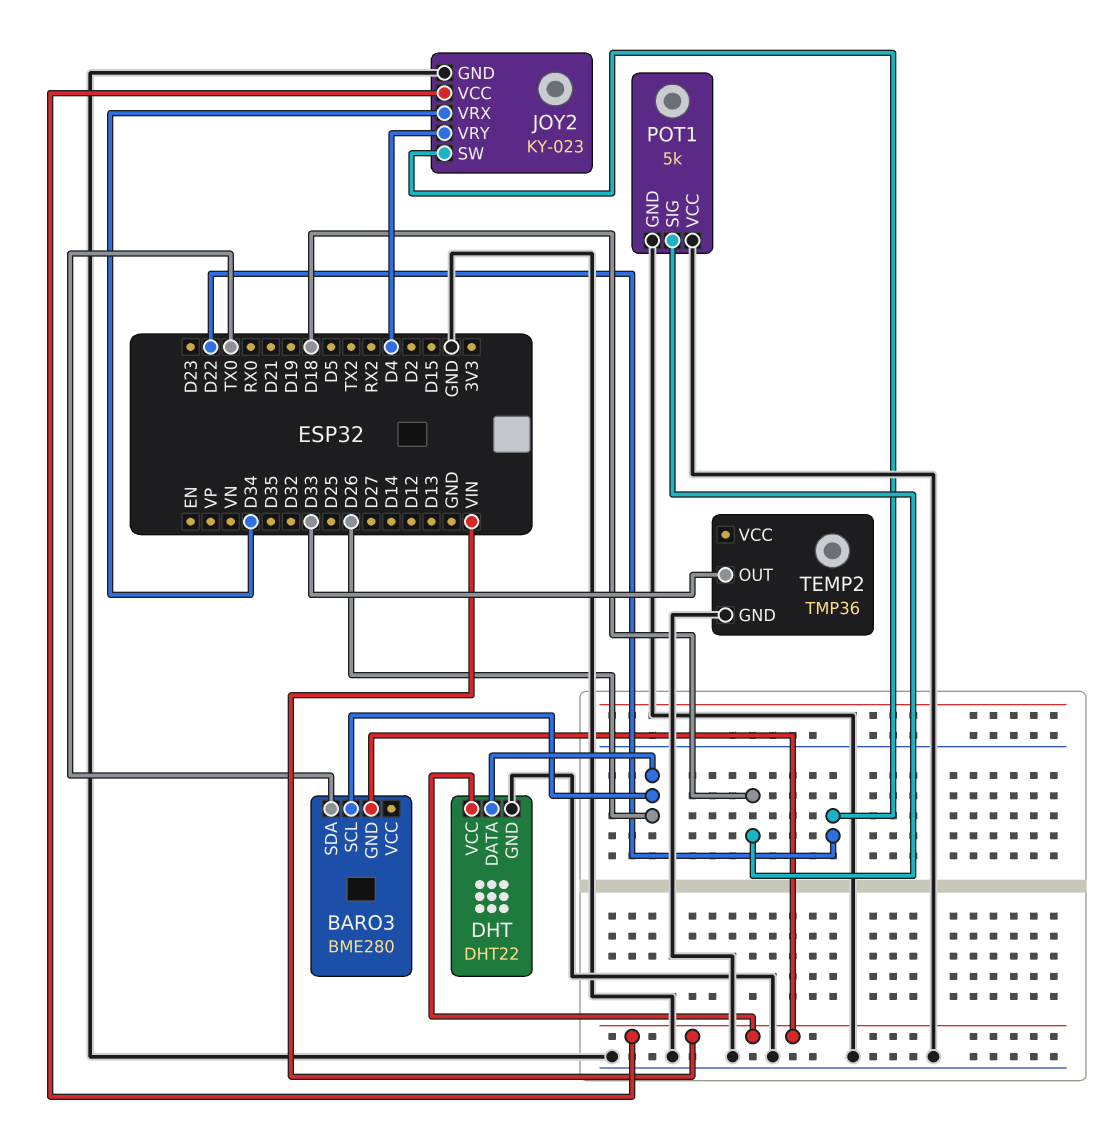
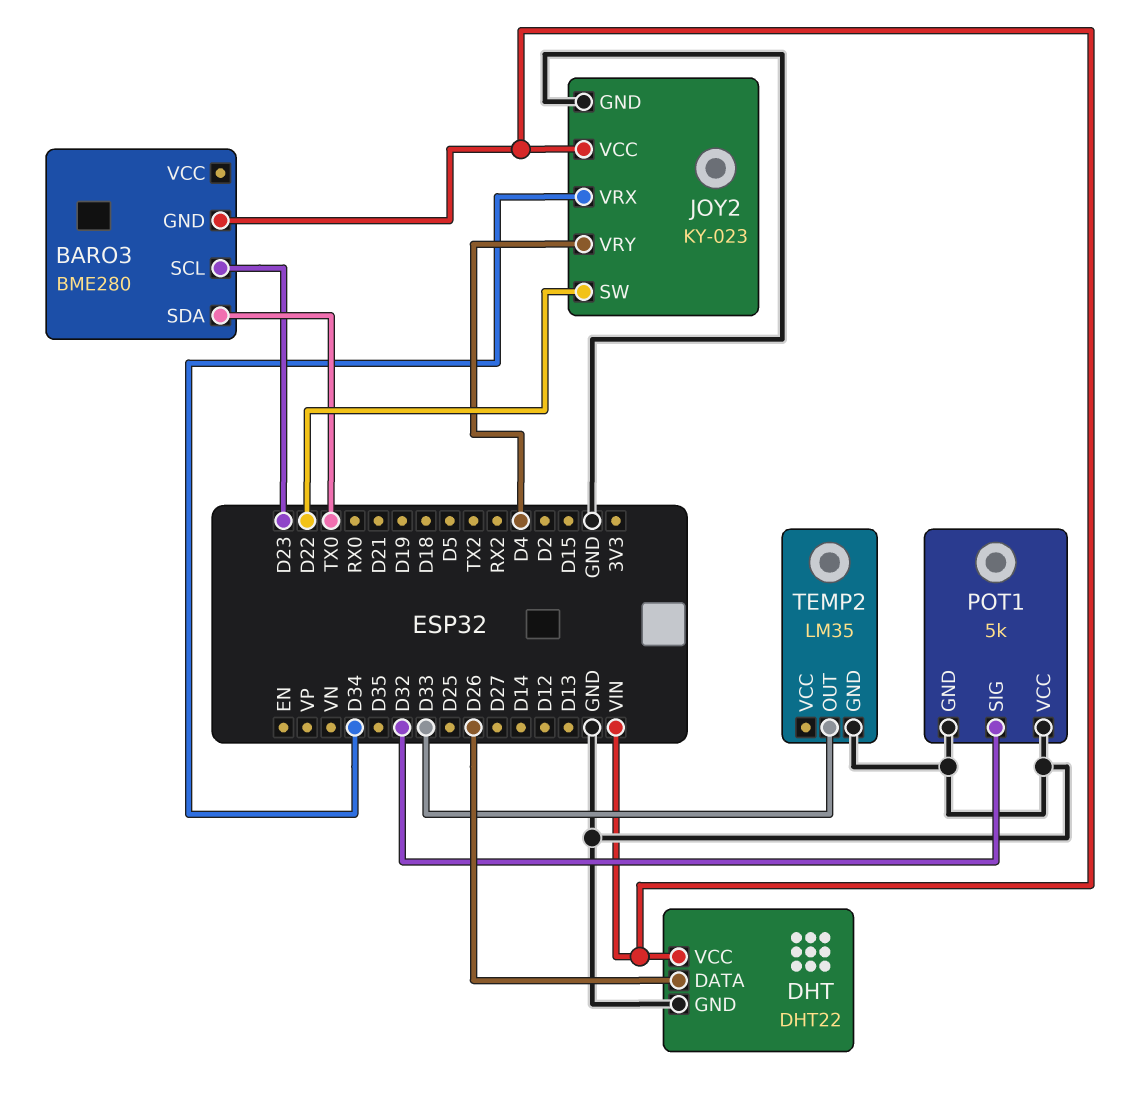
BARO3 pin SCL: D26 -> D23
POT1 pin SIG: D18 -> D32
TEMP2: TMP36 -> LM35

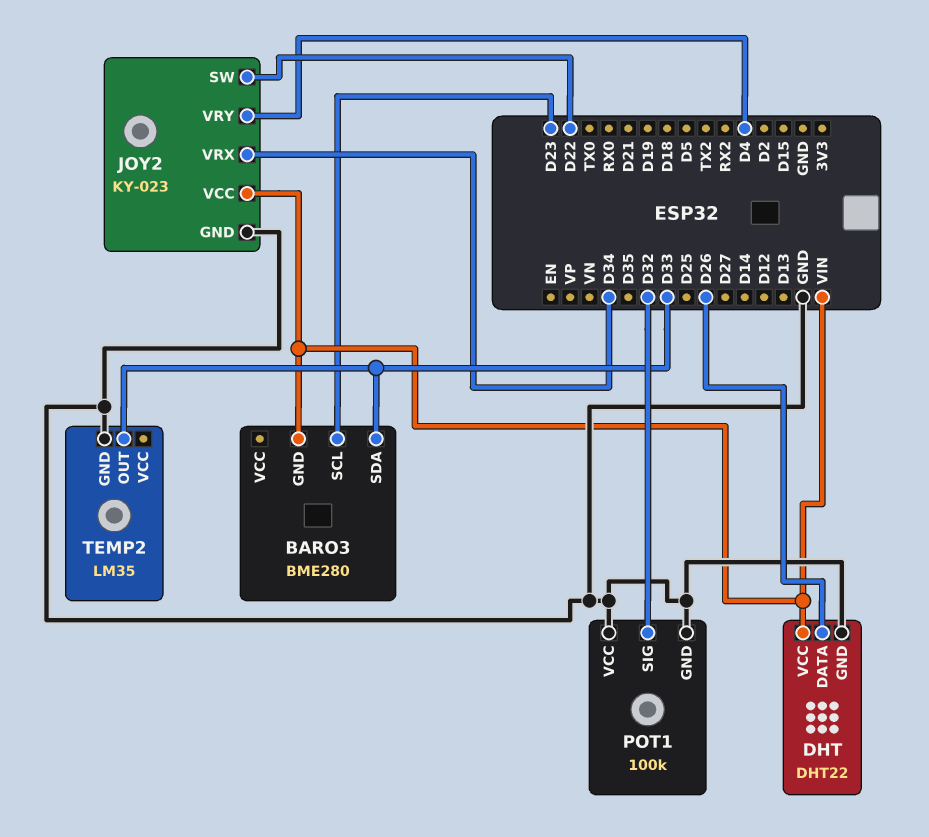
BARO3 pin SDA: TX0 -> D33
POT1: 5k -> 100k

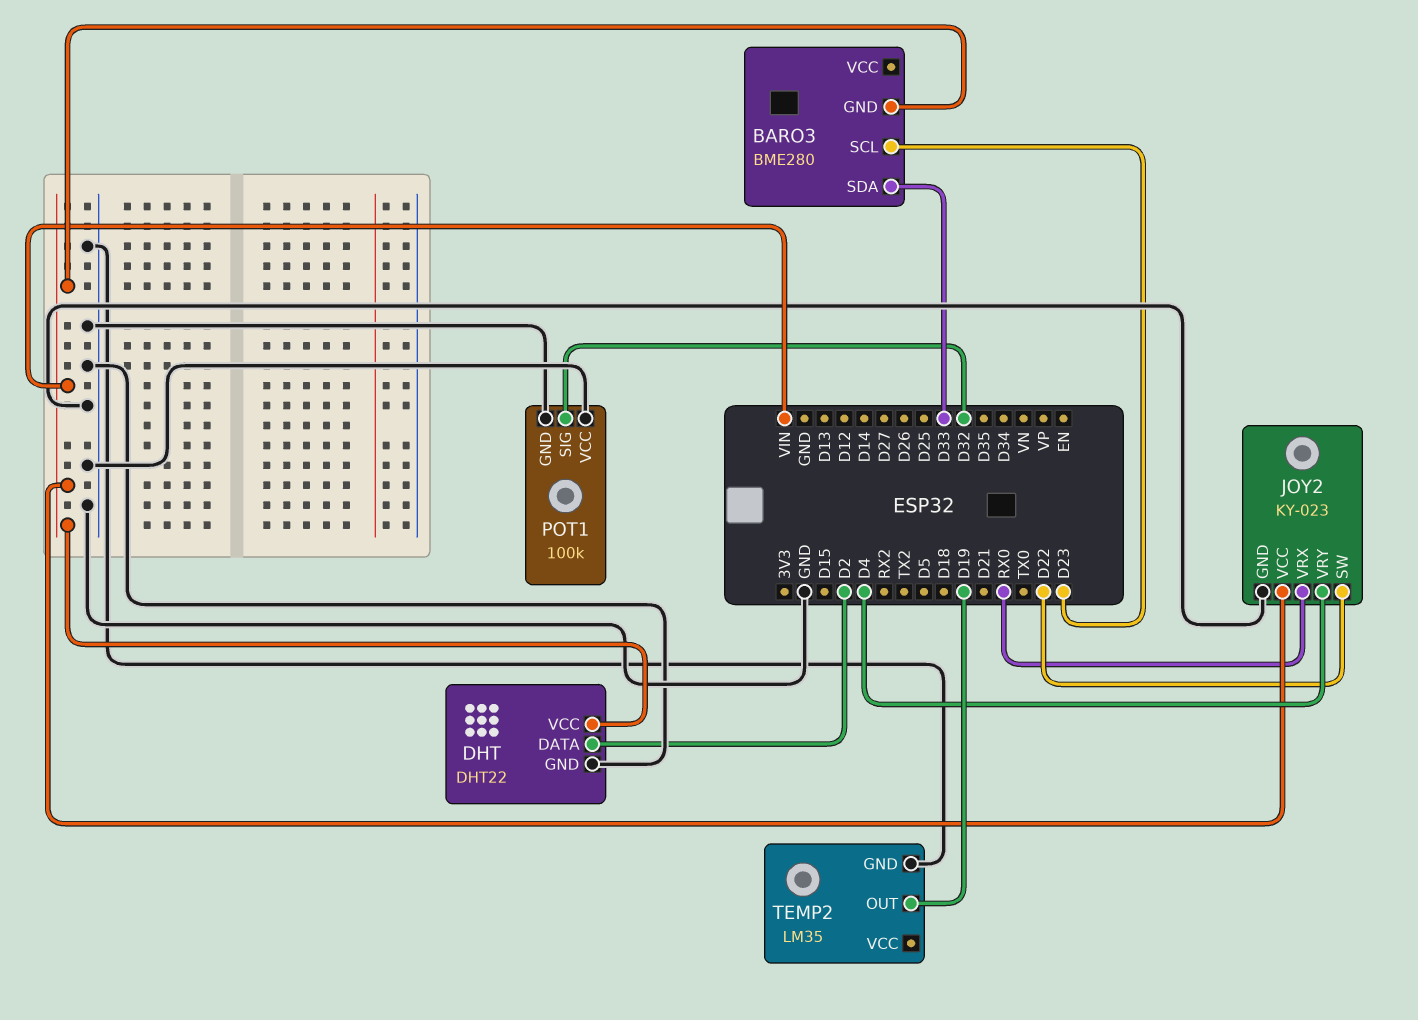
DHT pin DATA: D26 -> D2
JOY2 pin VRX: D34 -> RX0
TEMP2 pin OUT: D33 -> D19

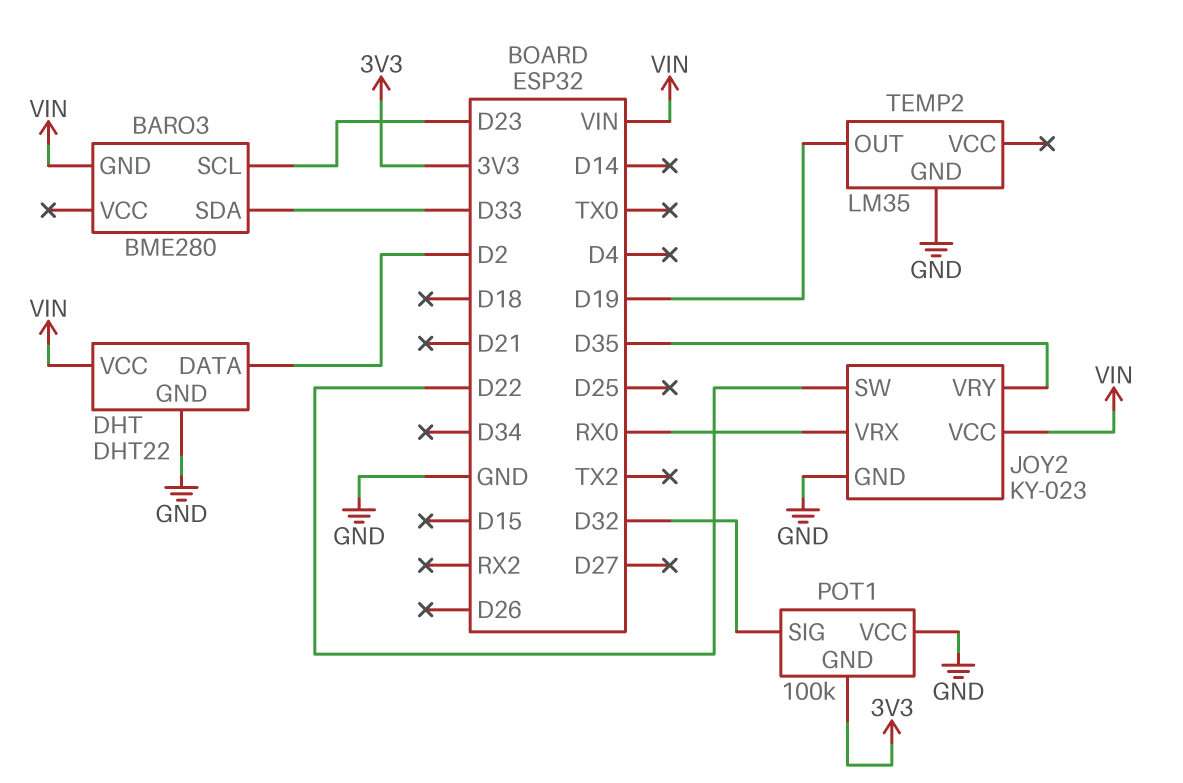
JOY2 pin VRY: D4 -> D35
POT1 pin GND: GND -> 3V3

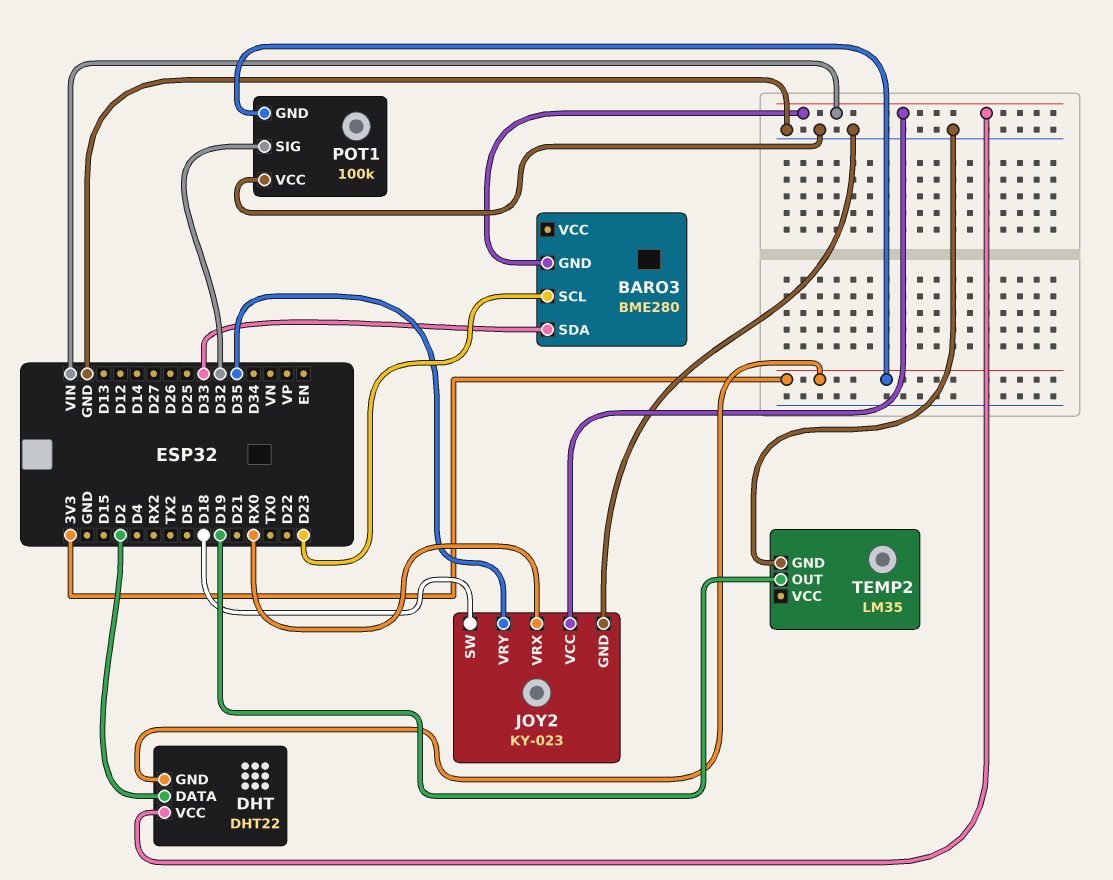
DHT pin GND: GND -> 3V3
JOY2 pin SW: D22 -> D18

